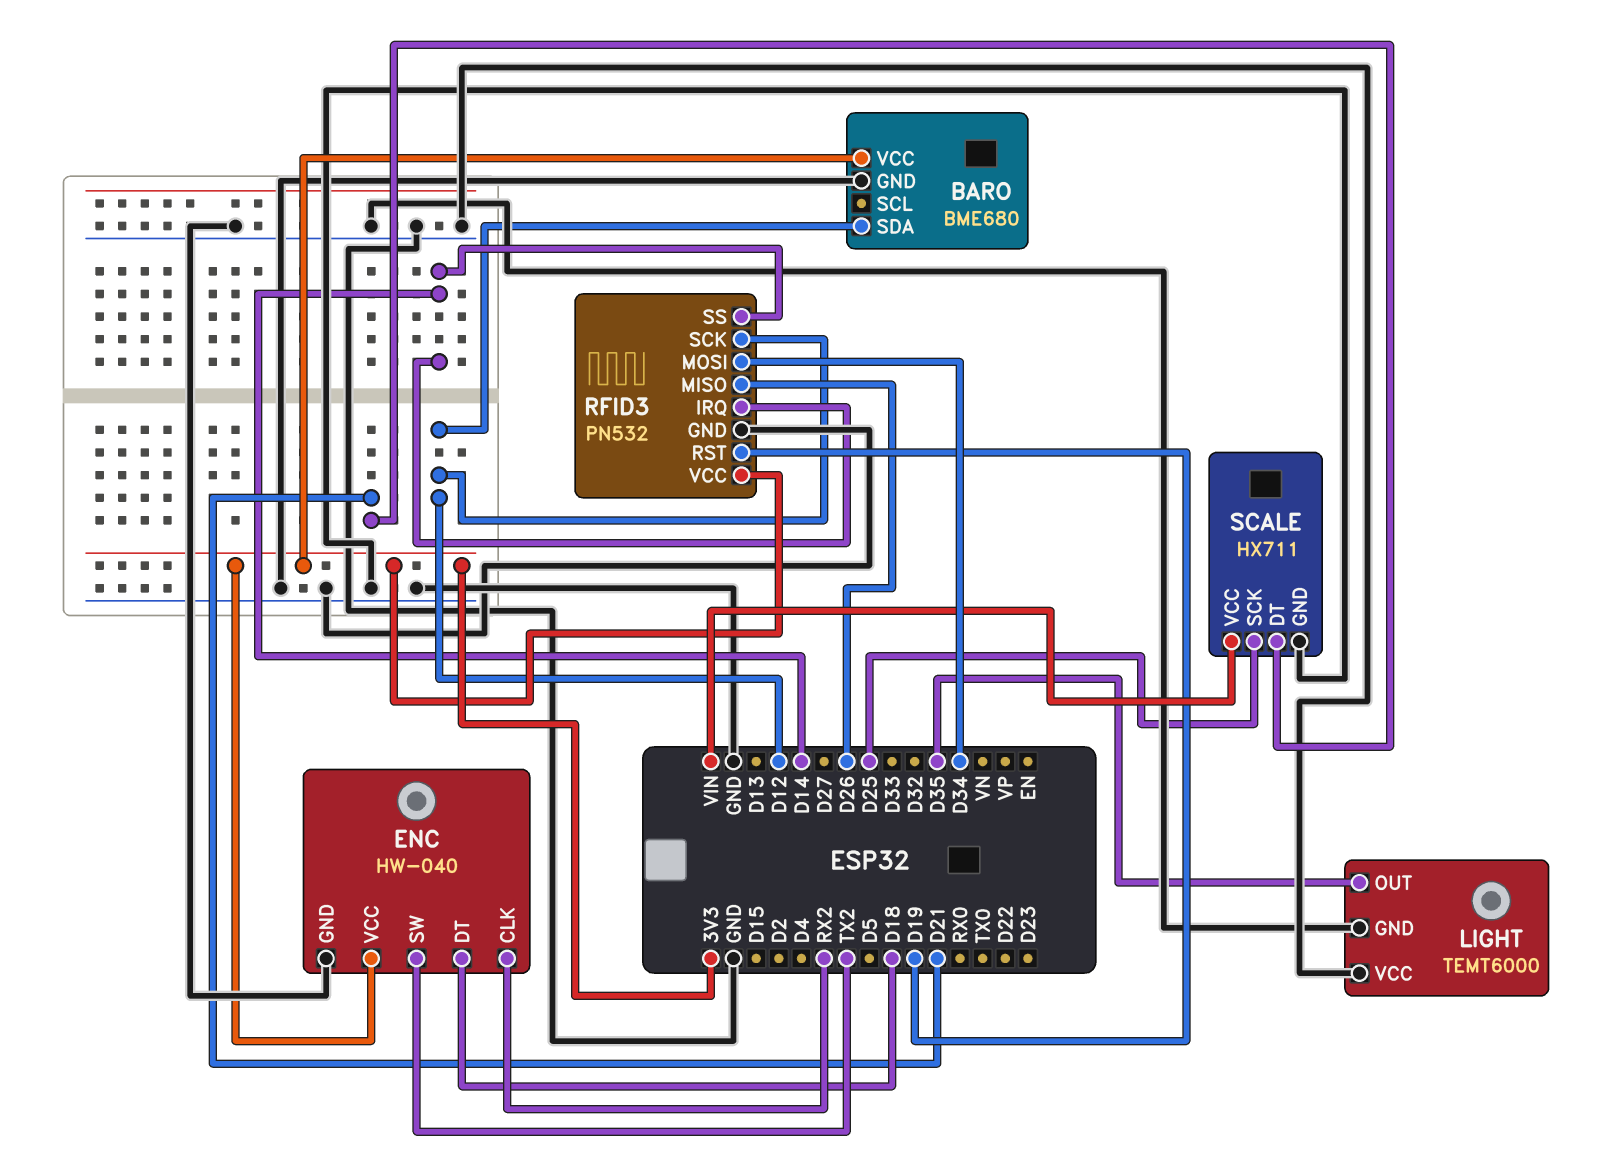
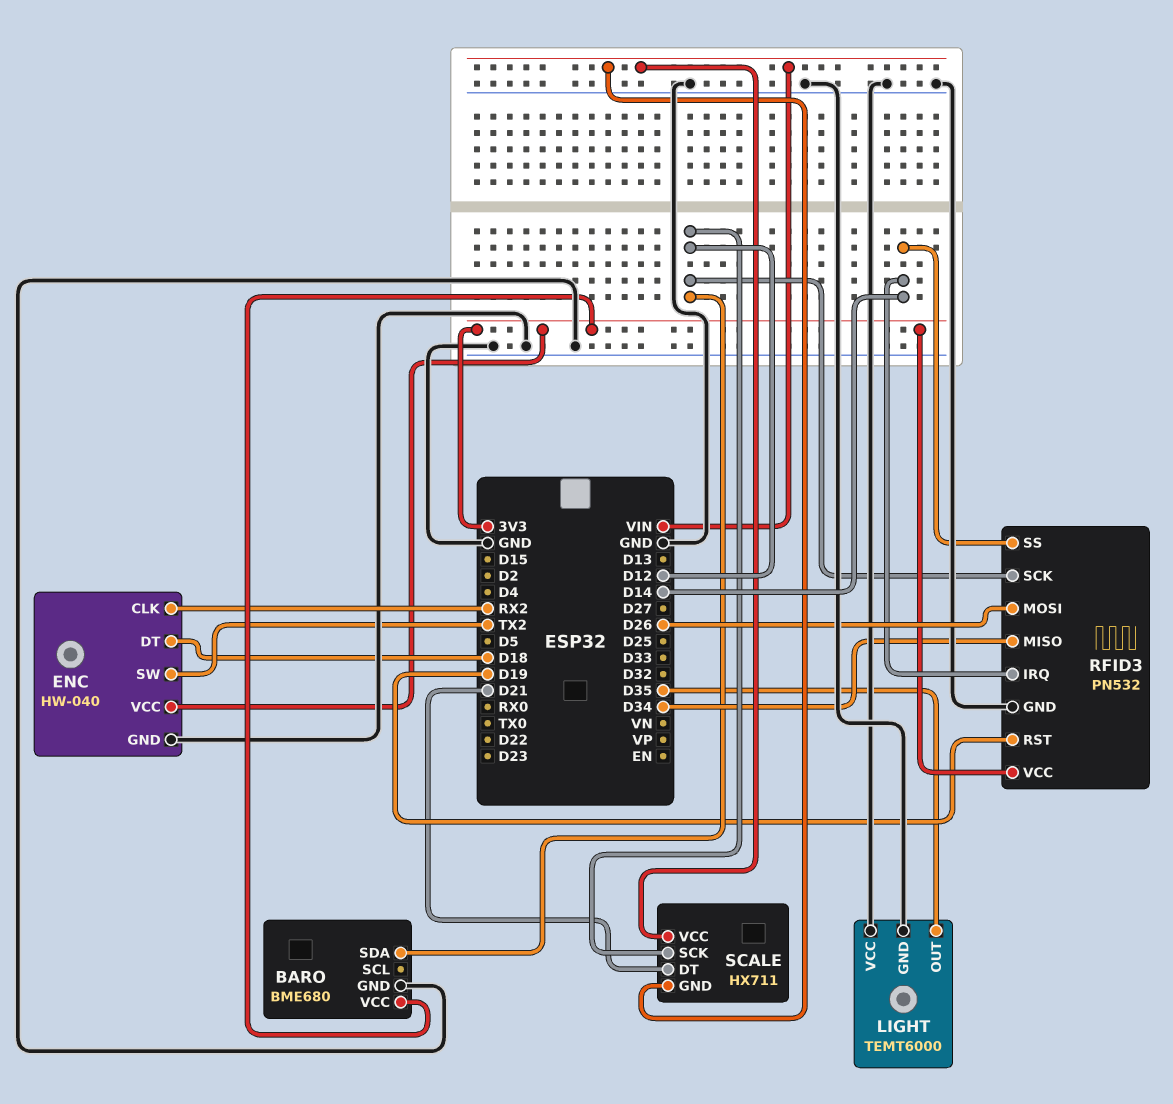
RFID3 pin MISO: D26 -> D34
RFID3 pin MOSI: D34 -> D26
SCALE pin GND: GND -> VIN
SCALE pin SCK: D25 -> D12

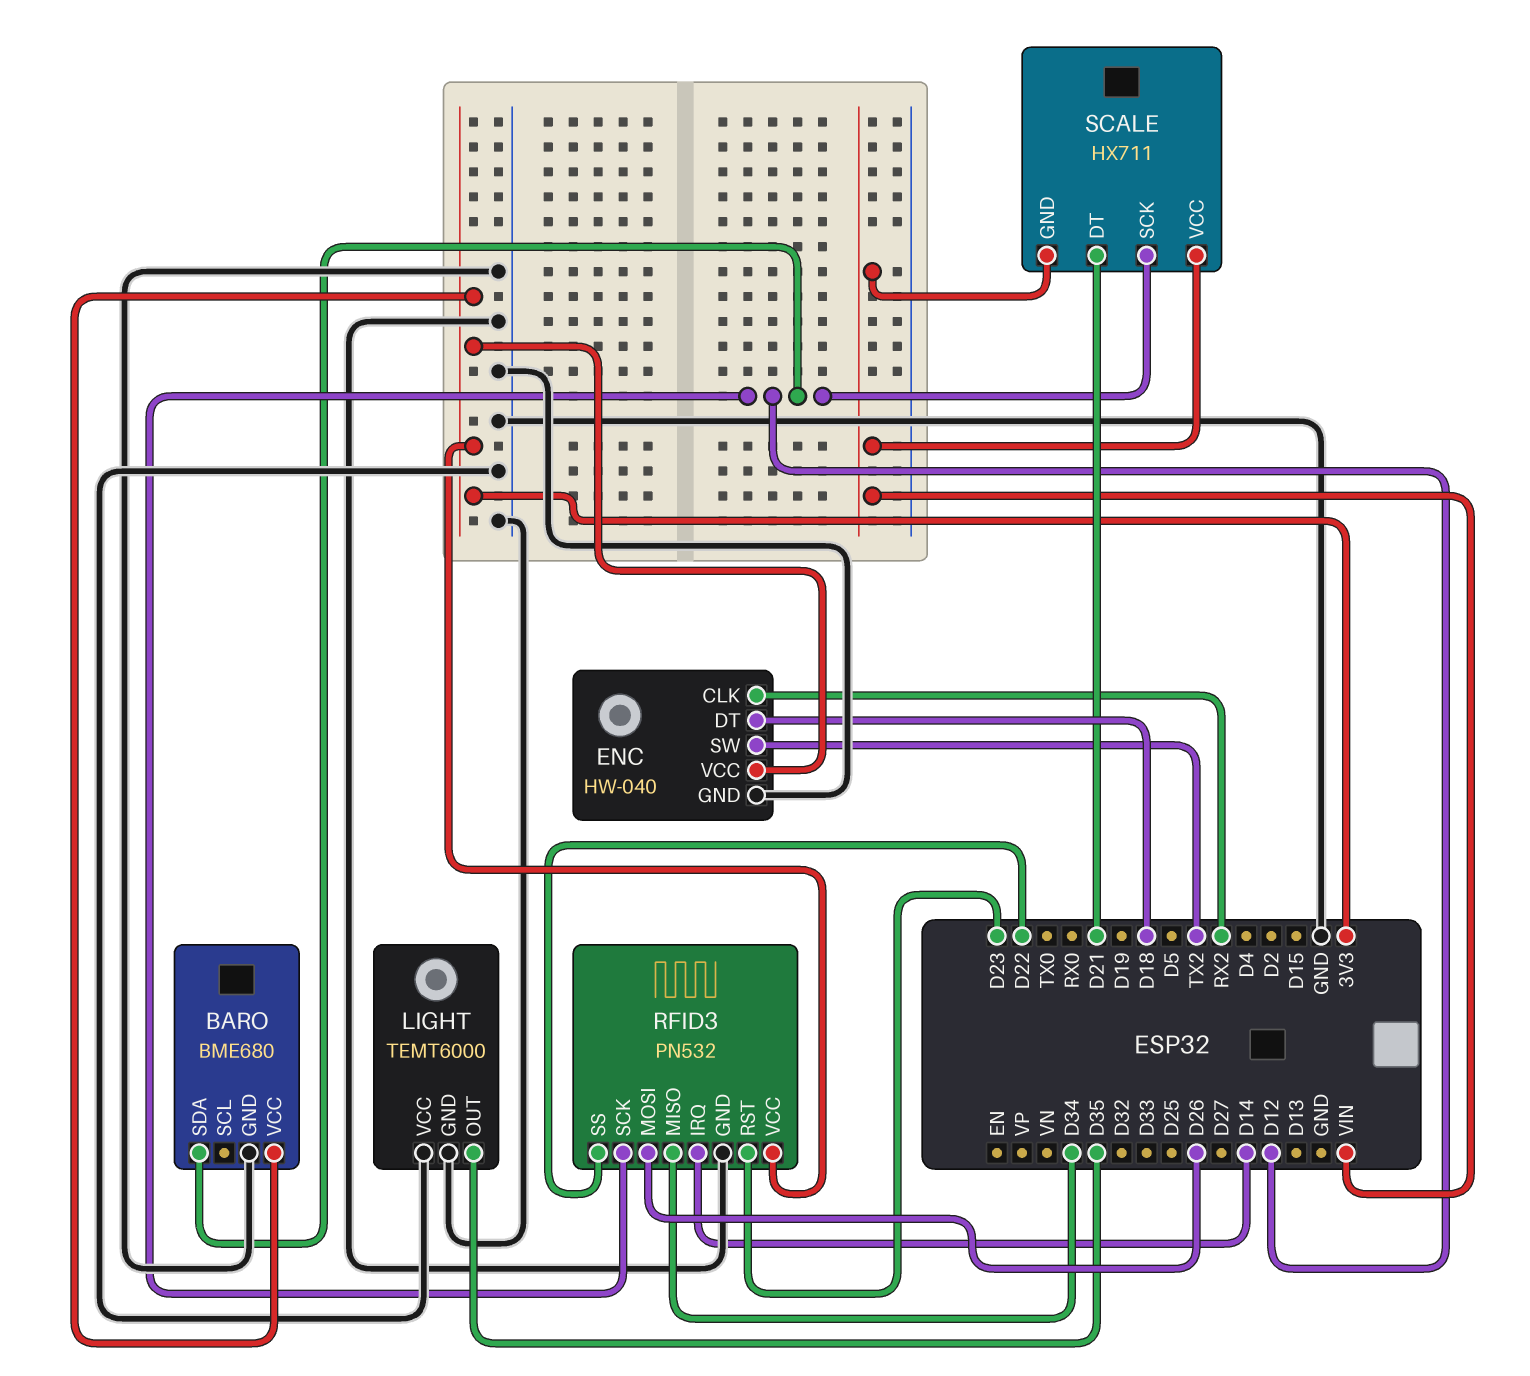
RFID3 pin RST: D19 -> D23
RFID3 pin SS: D14 -> D22

